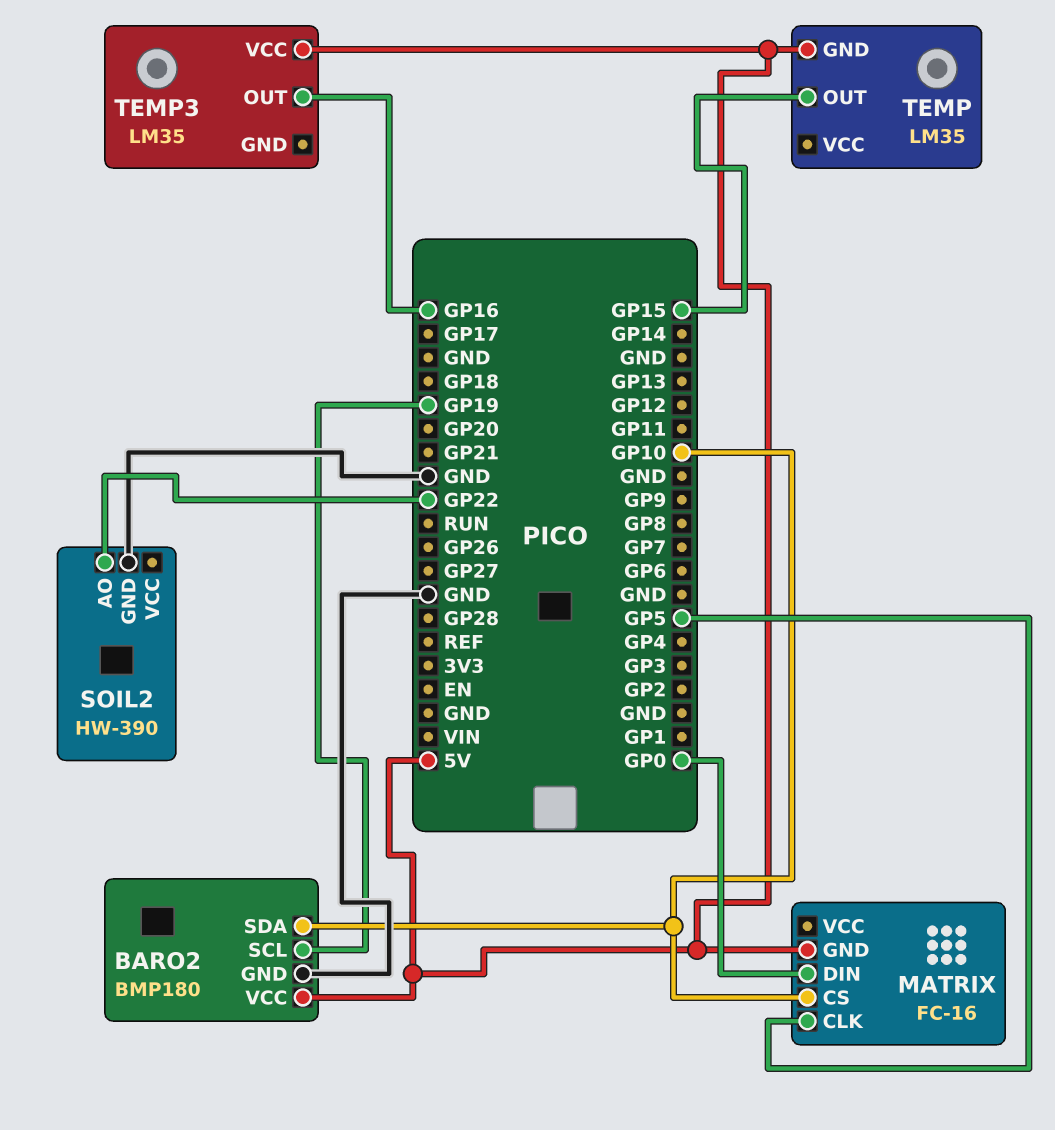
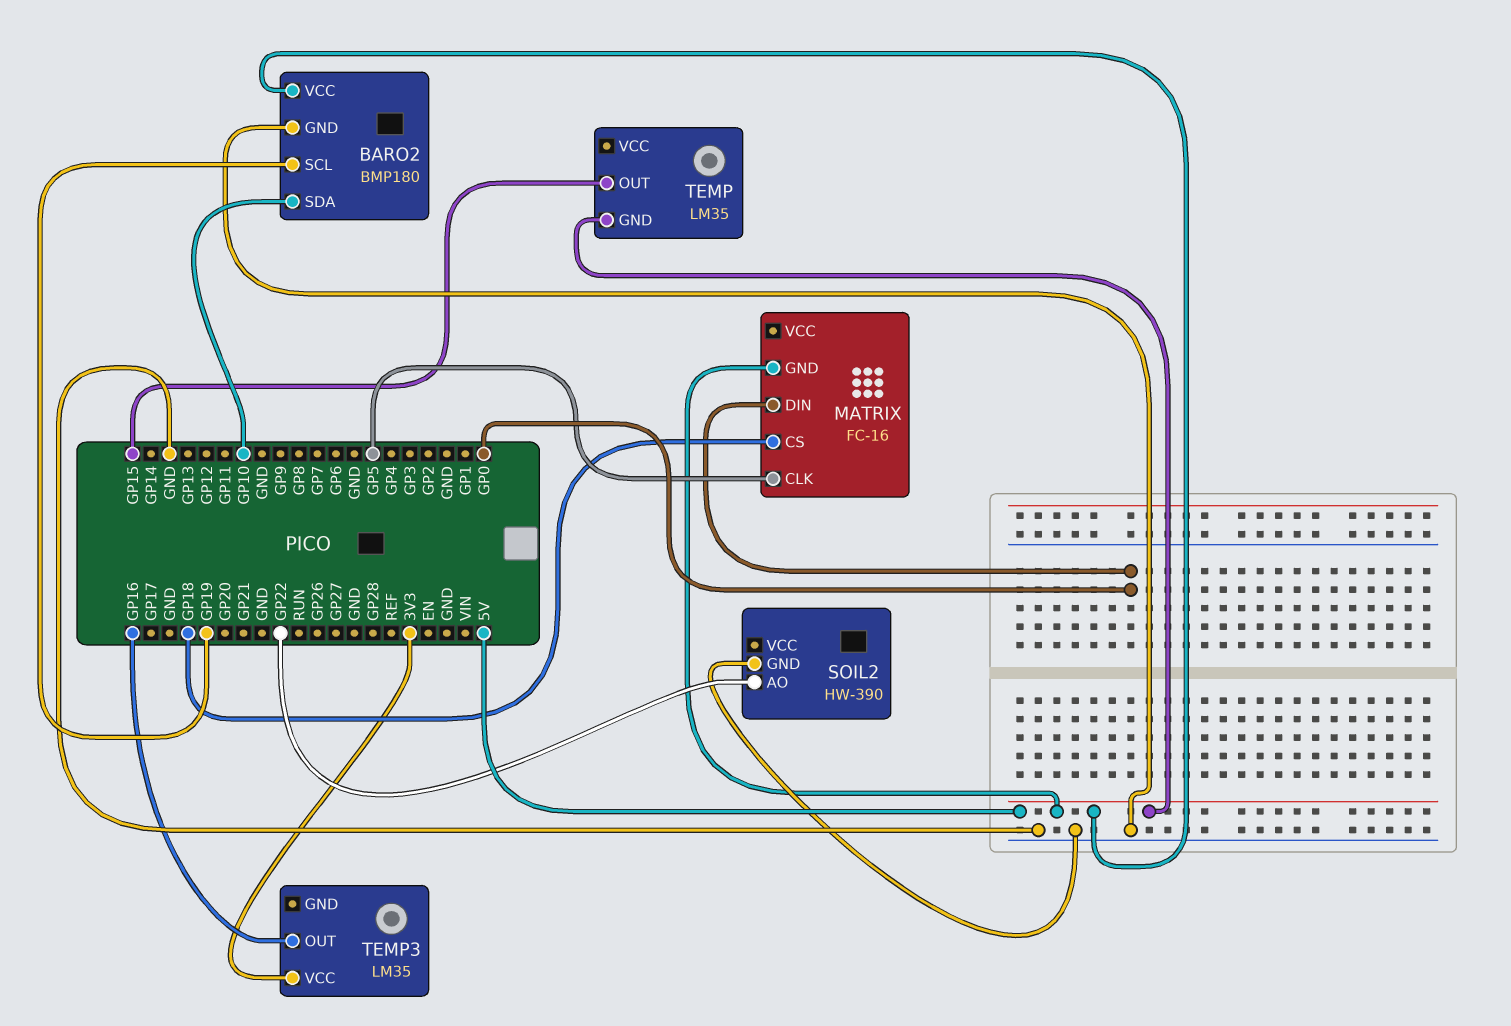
MATRIX pin CS: GP10 -> GP18
TEMP3 pin VCC: 5V -> 3V3

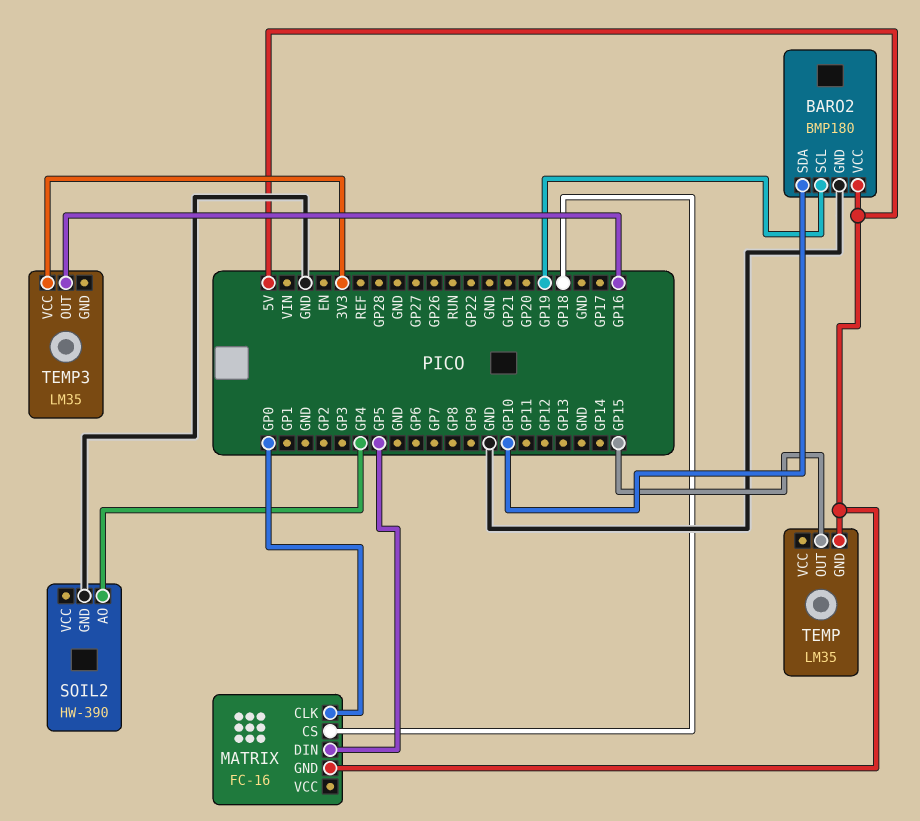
MATRIX pin CLK: GP5 -> GP0
MATRIX pin DIN: GP0 -> GP5
SOIL2 pin AO: GP22 -> GP4

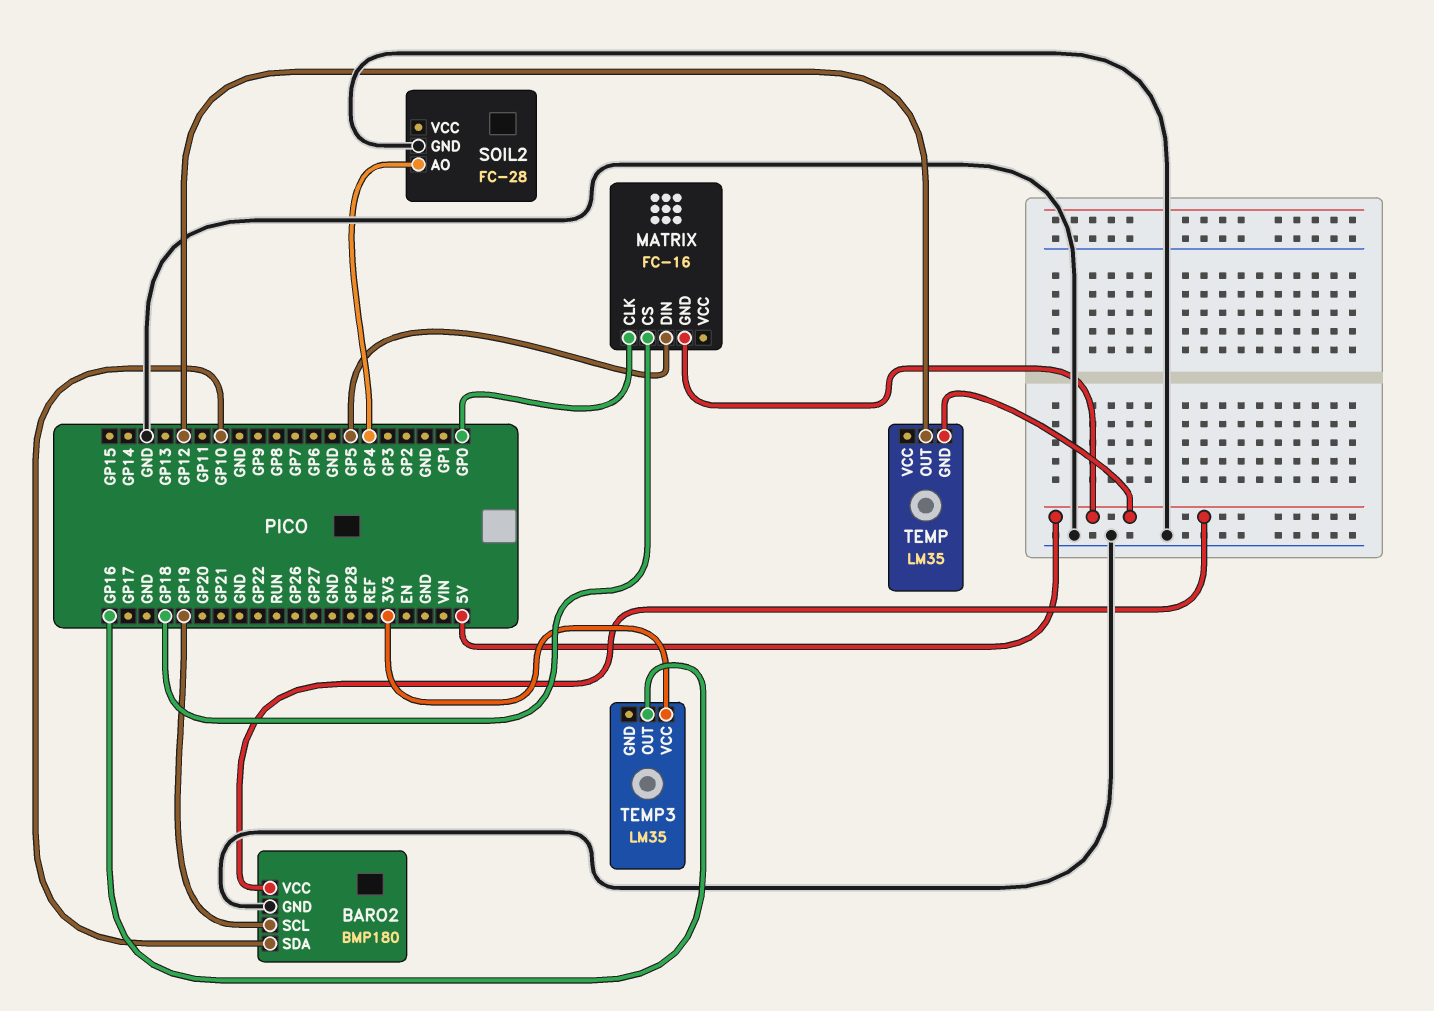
SOIL2: HW-390 -> FC-28
TEMP pin OUT: GP15 -> GP12

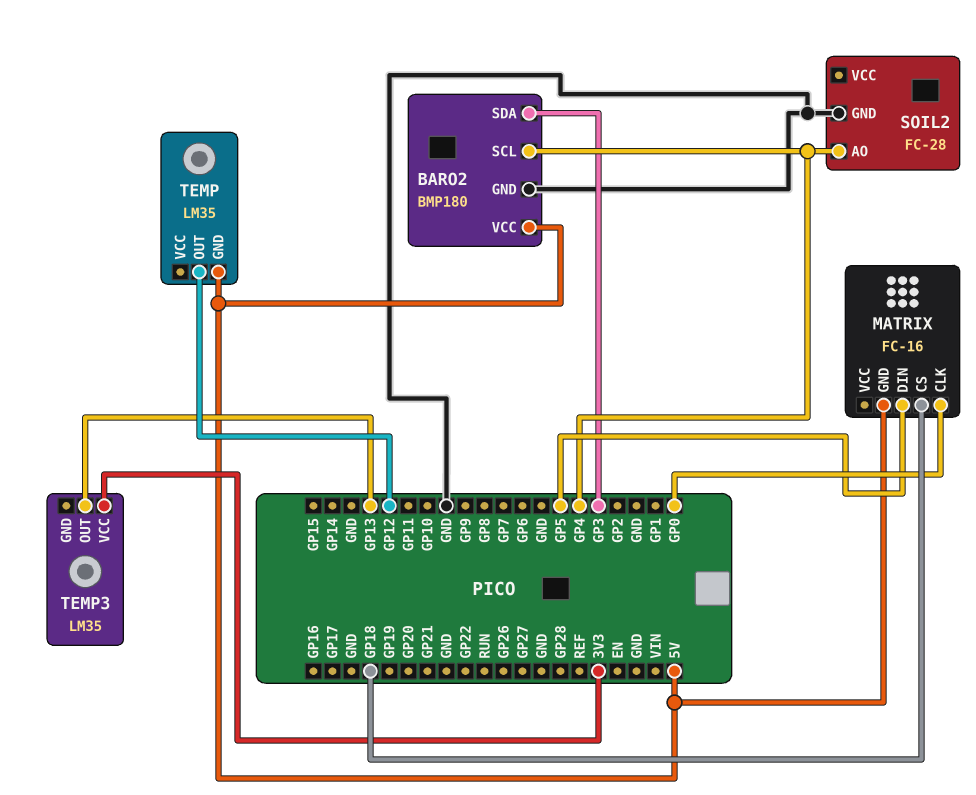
BARO2 pin SCL: GP19 -> GP4
BARO2 pin SDA: GP10 -> GP3
TEMP3 pin OUT: GP16 -> GP13

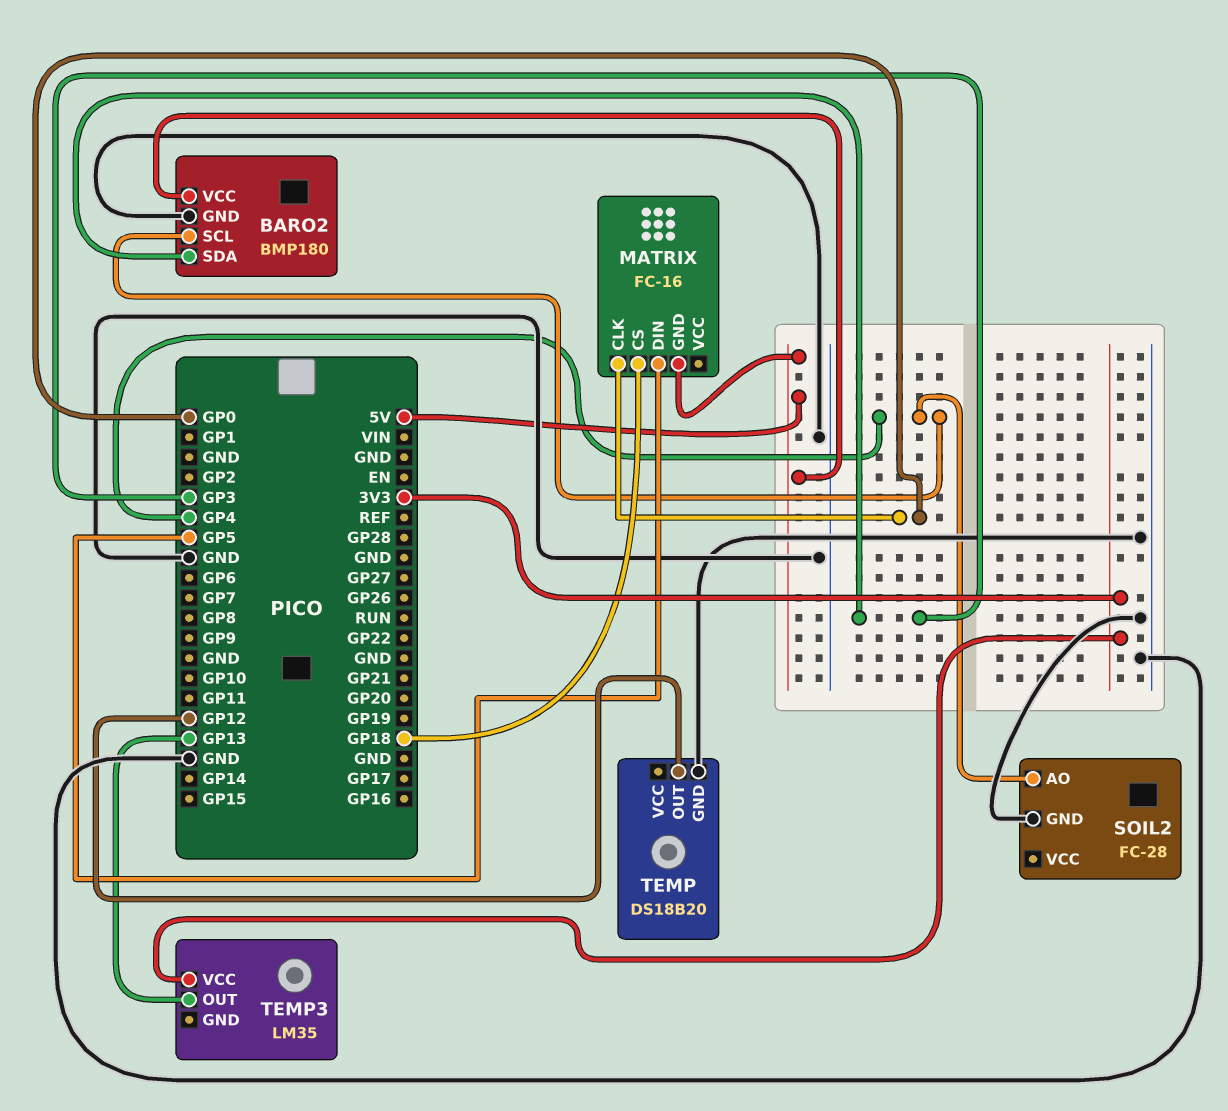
TEMP: LM35 -> DS18B20
TEMP pin GND: 5V -> GND

